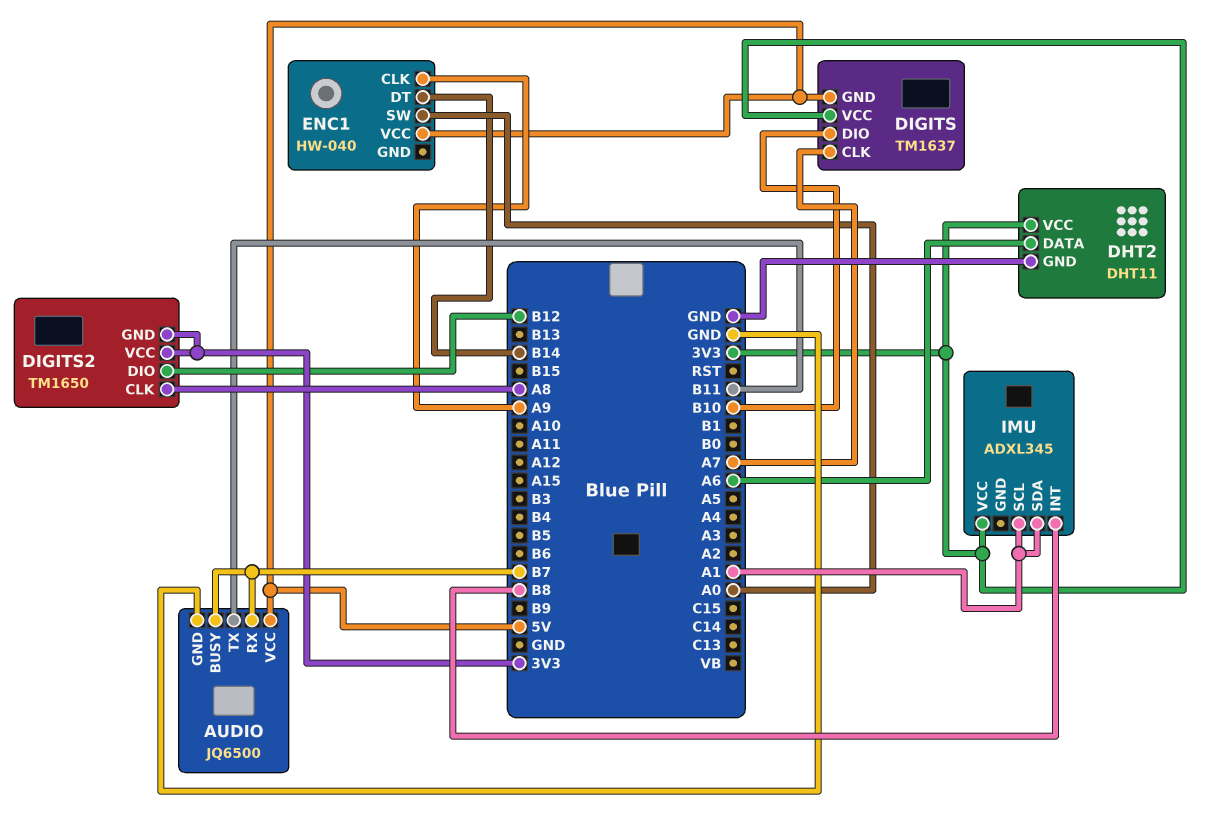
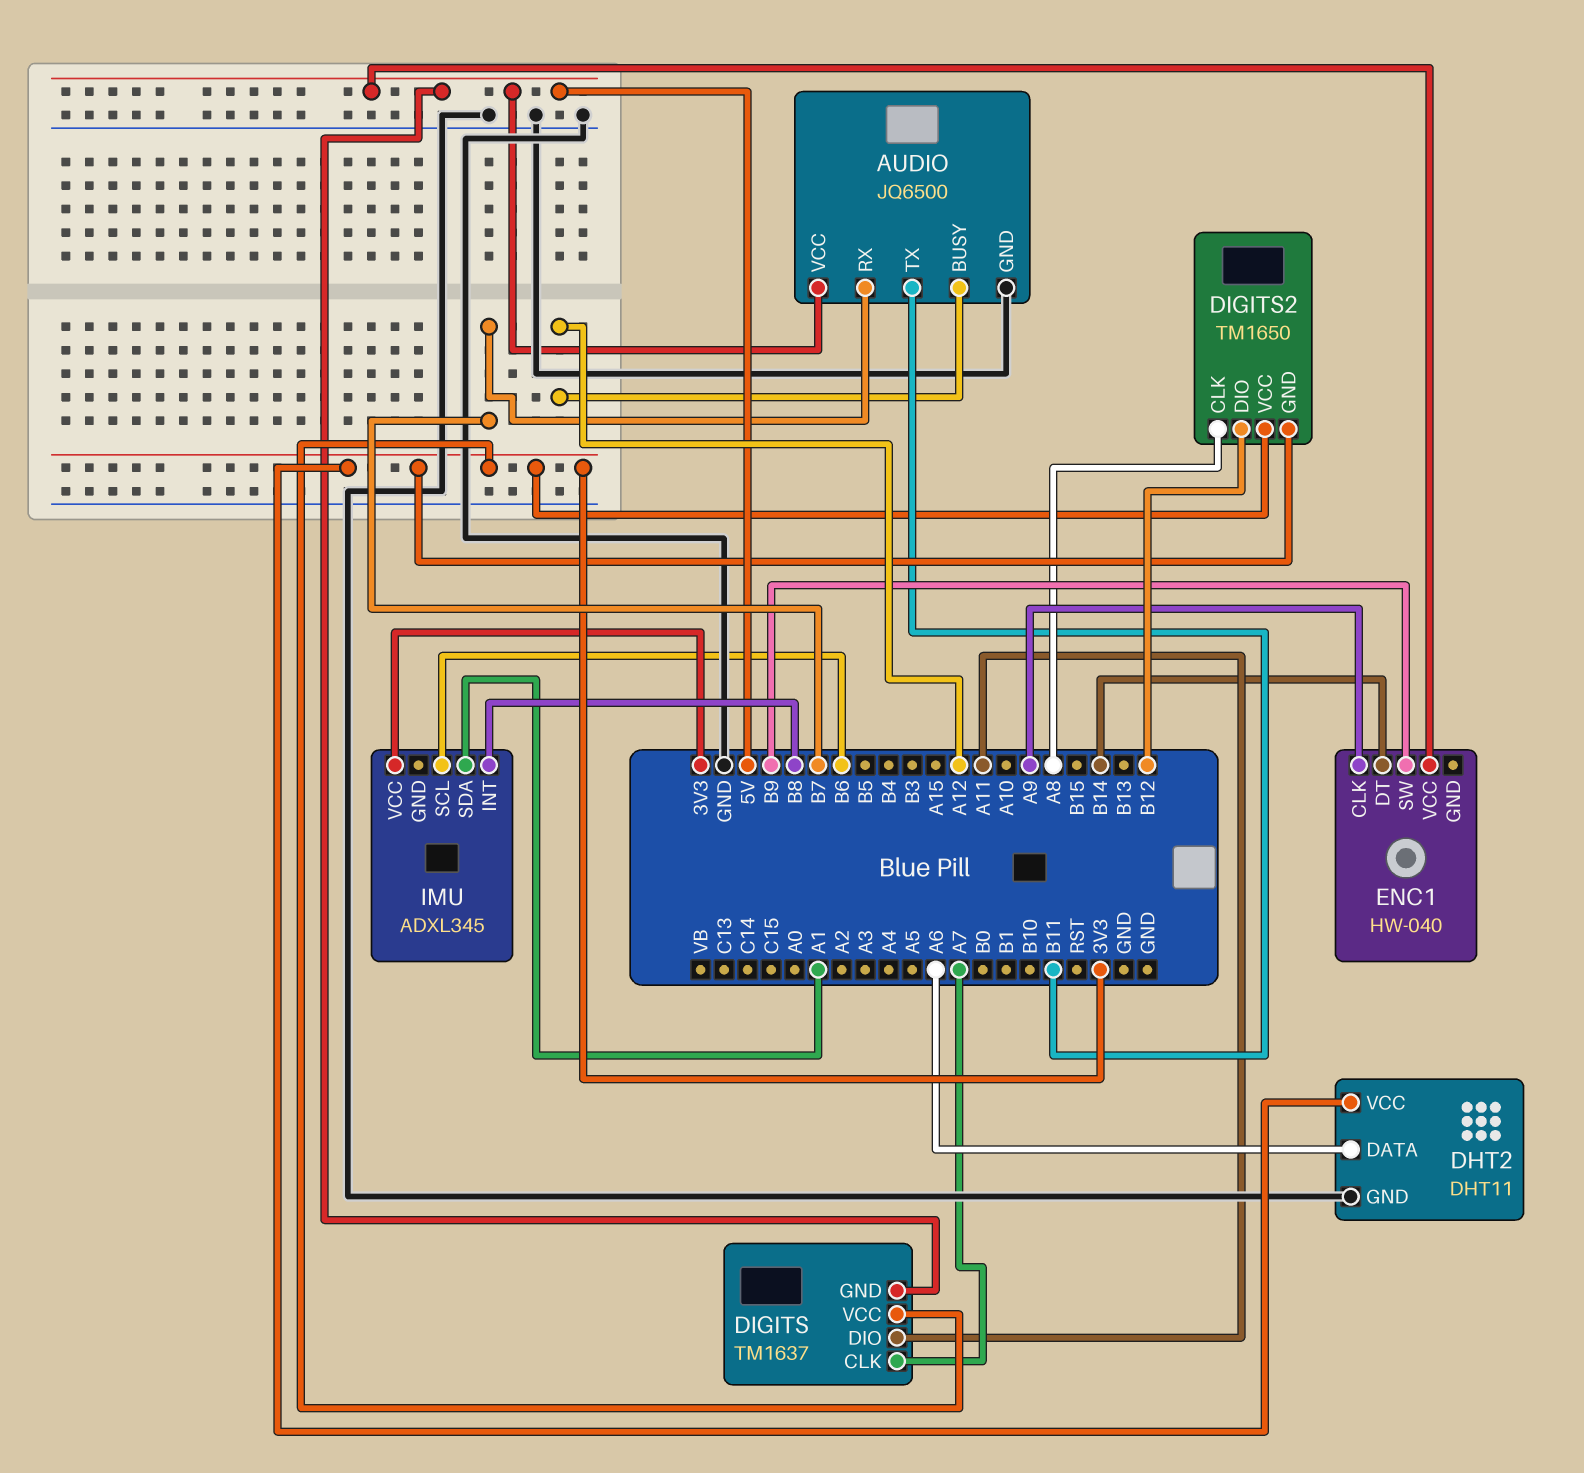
AUDIO pin BUSY: B7 -> A12
DIGITS pin DIO: B10 -> A11
ENC1 pin SW: A0 -> B9
IMU pin SCL: A1 -> B6

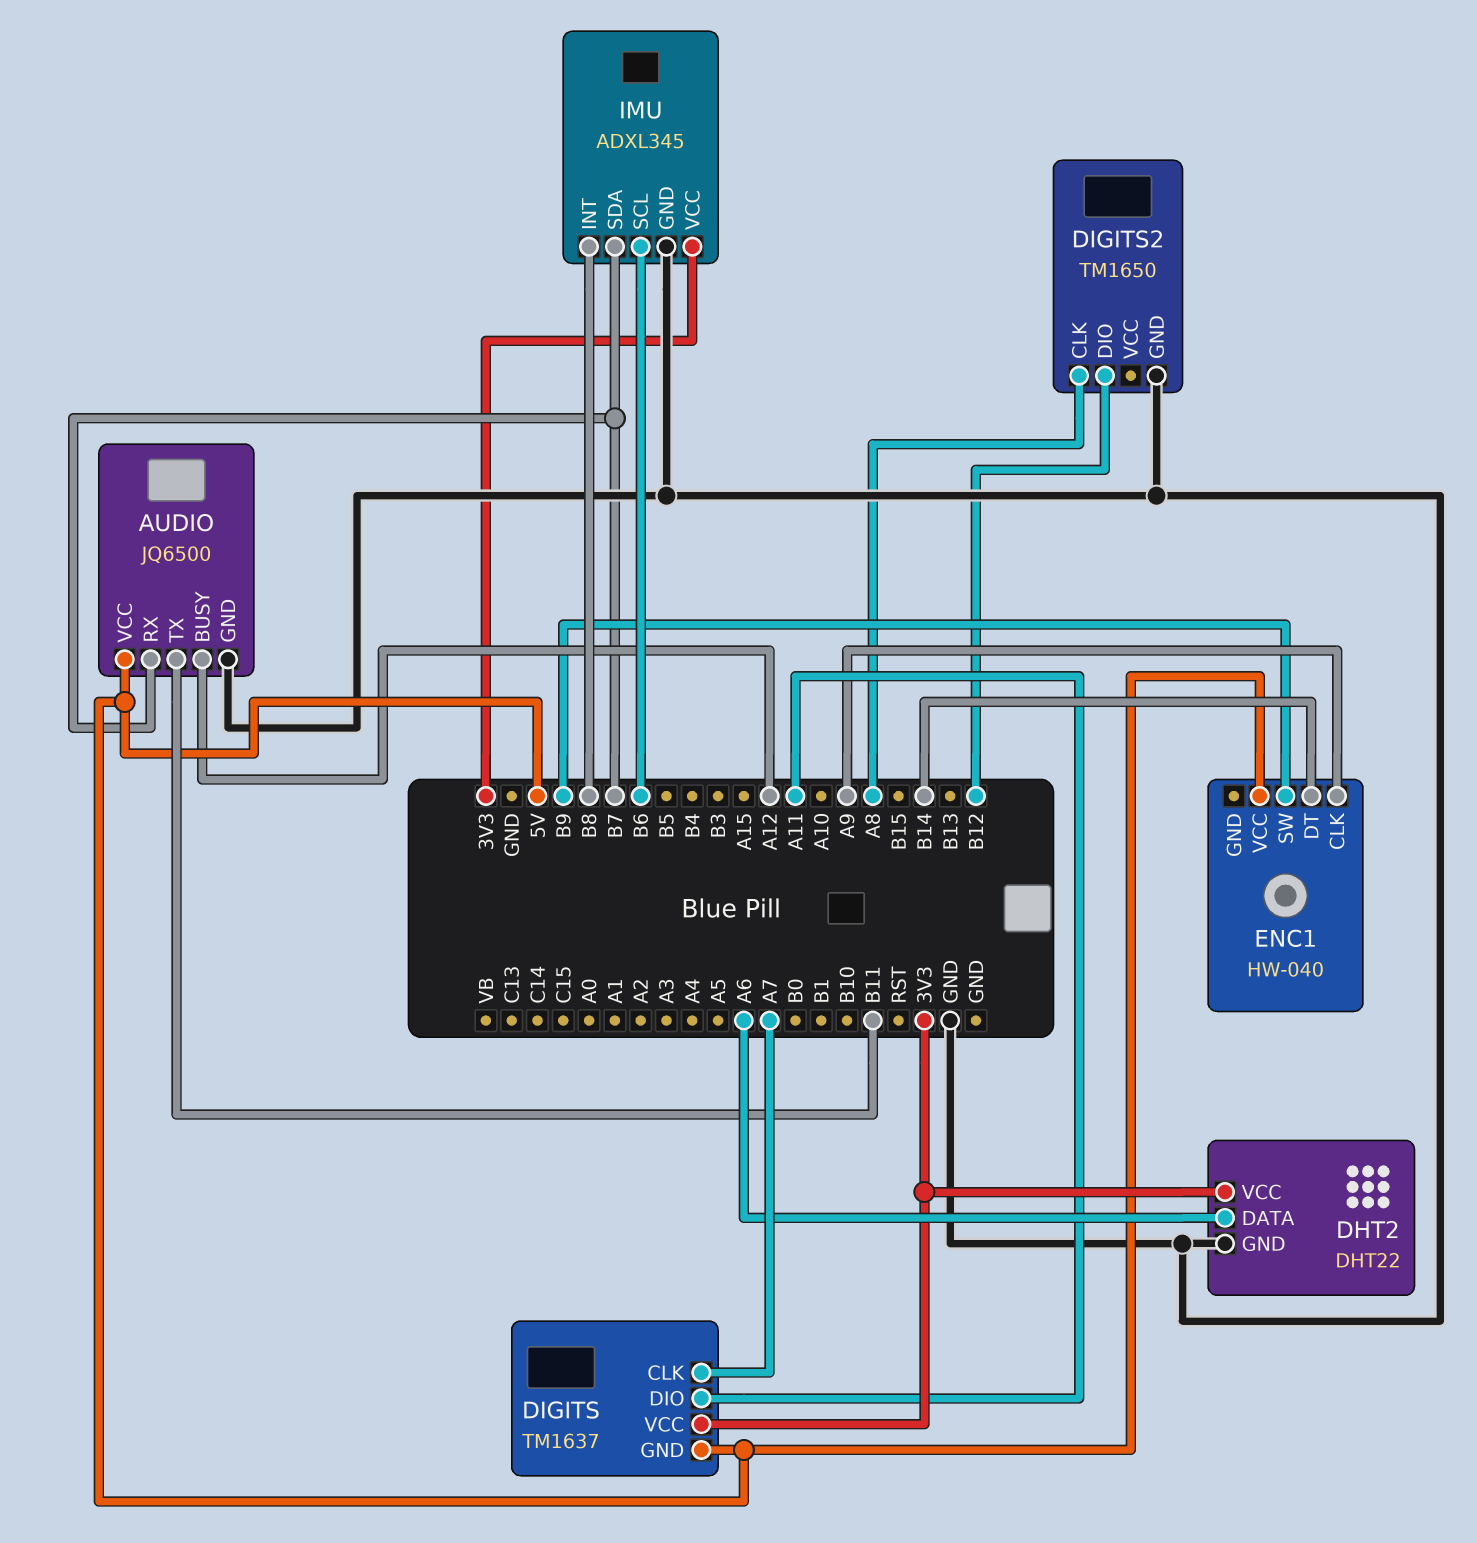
DHT2: DHT11 -> DHT22
DIGITS2 pin GND: 3V3 -> GND
DIGITS2 pin VCC: 3V3 -> none
IMU pin GND: none -> GND
IMU pin SDA: A1 -> B7

